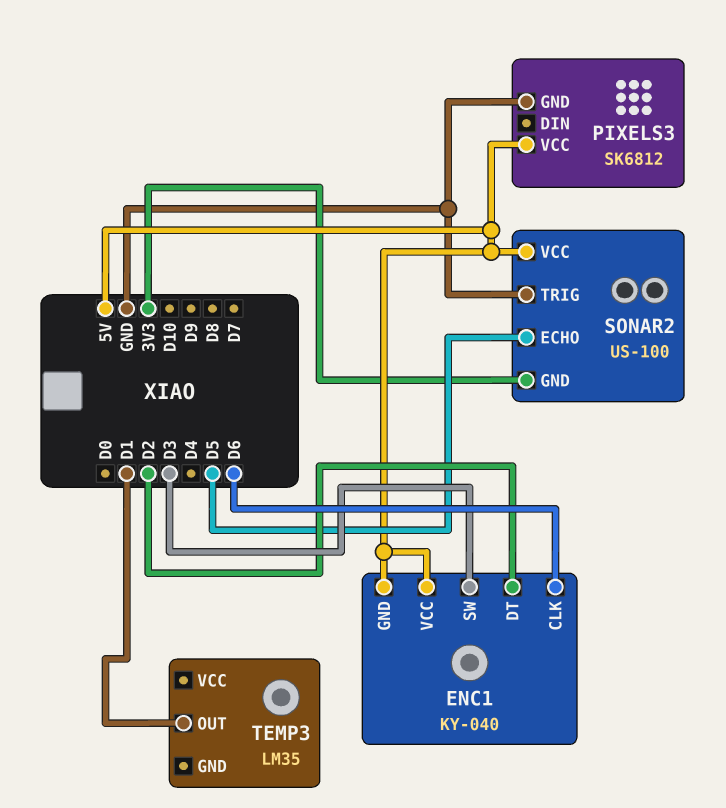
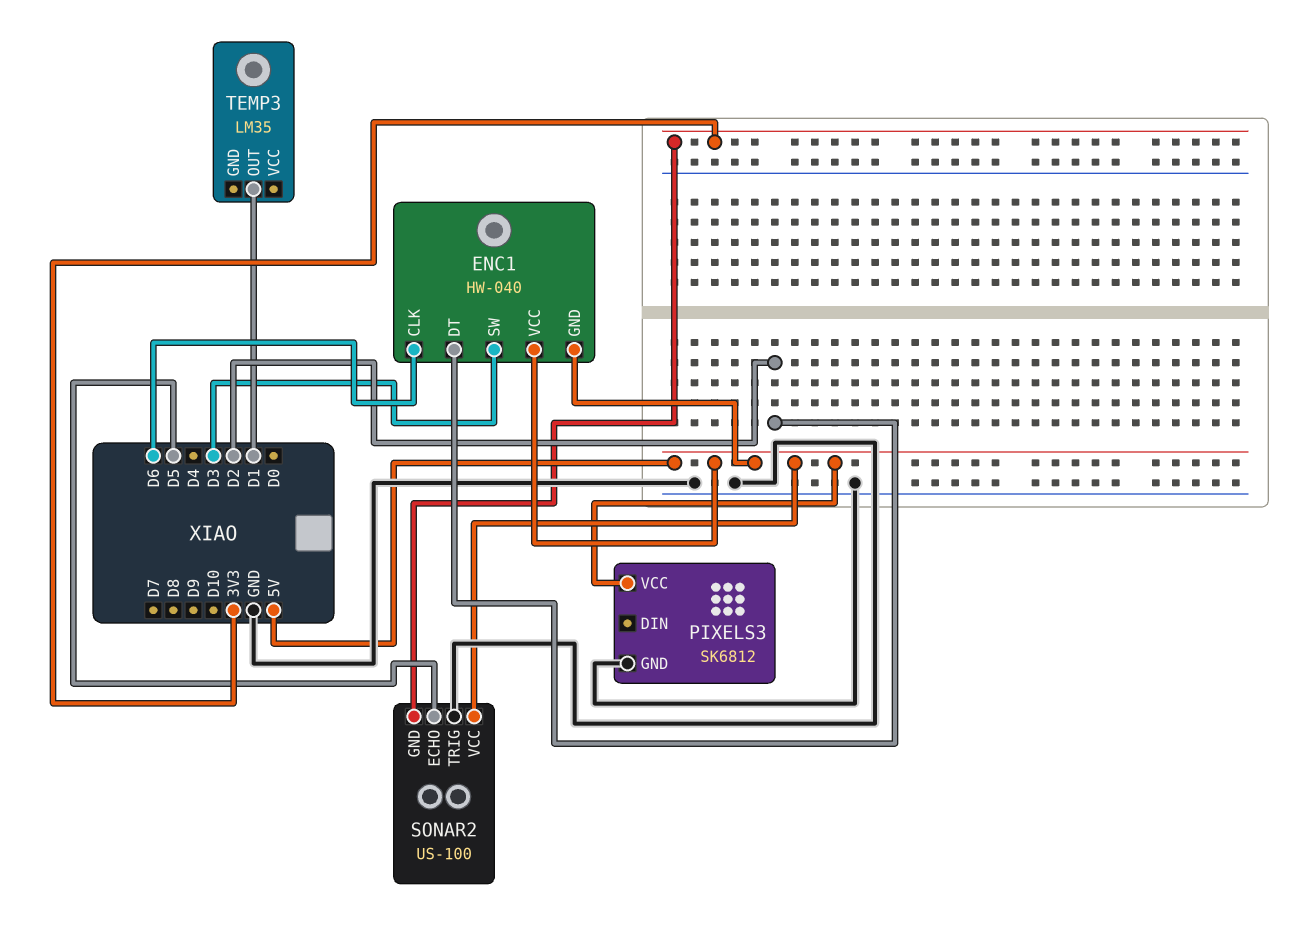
ENC1: KY-040 -> HW-040

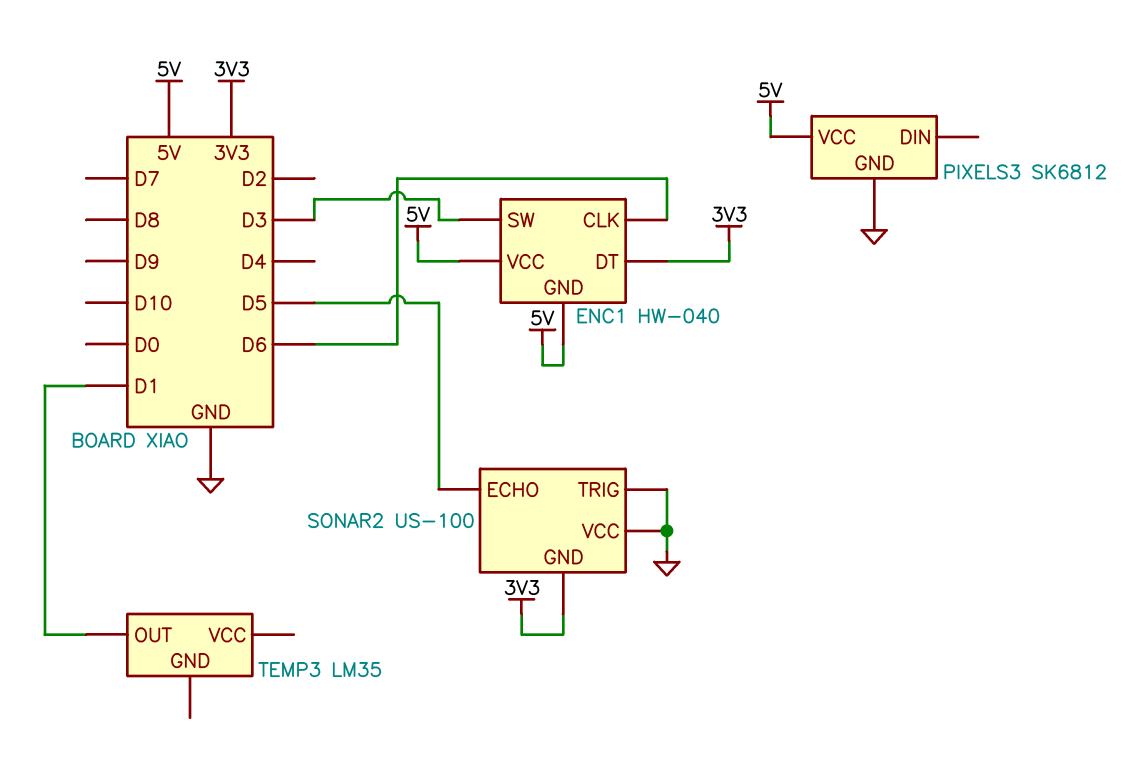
ENC1 pin DT: D2 -> 3V3
SONAR2 pin VCC: 5V -> GND

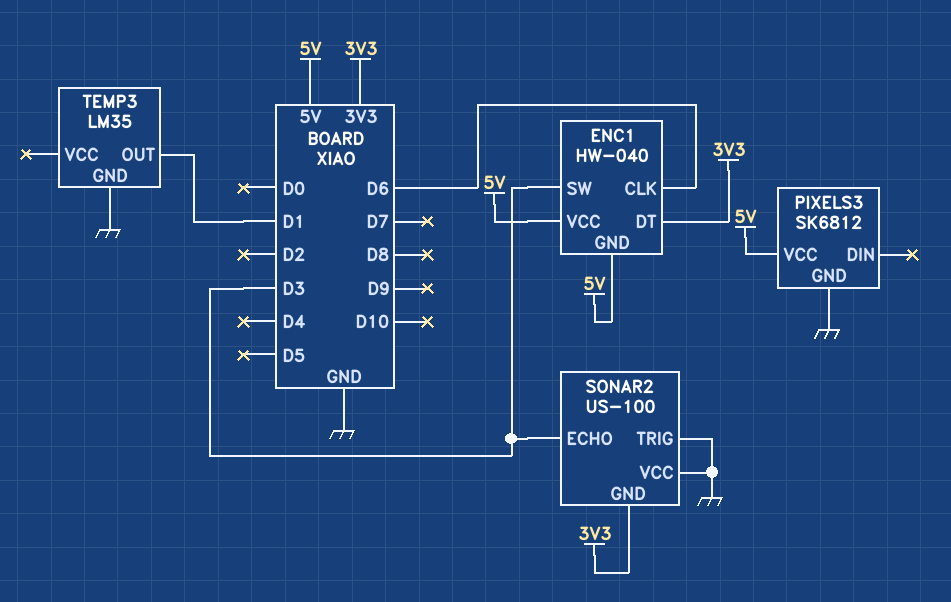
SONAR2 pin ECHO: D5 -> D3
TEMP3 pin GND: none -> GND

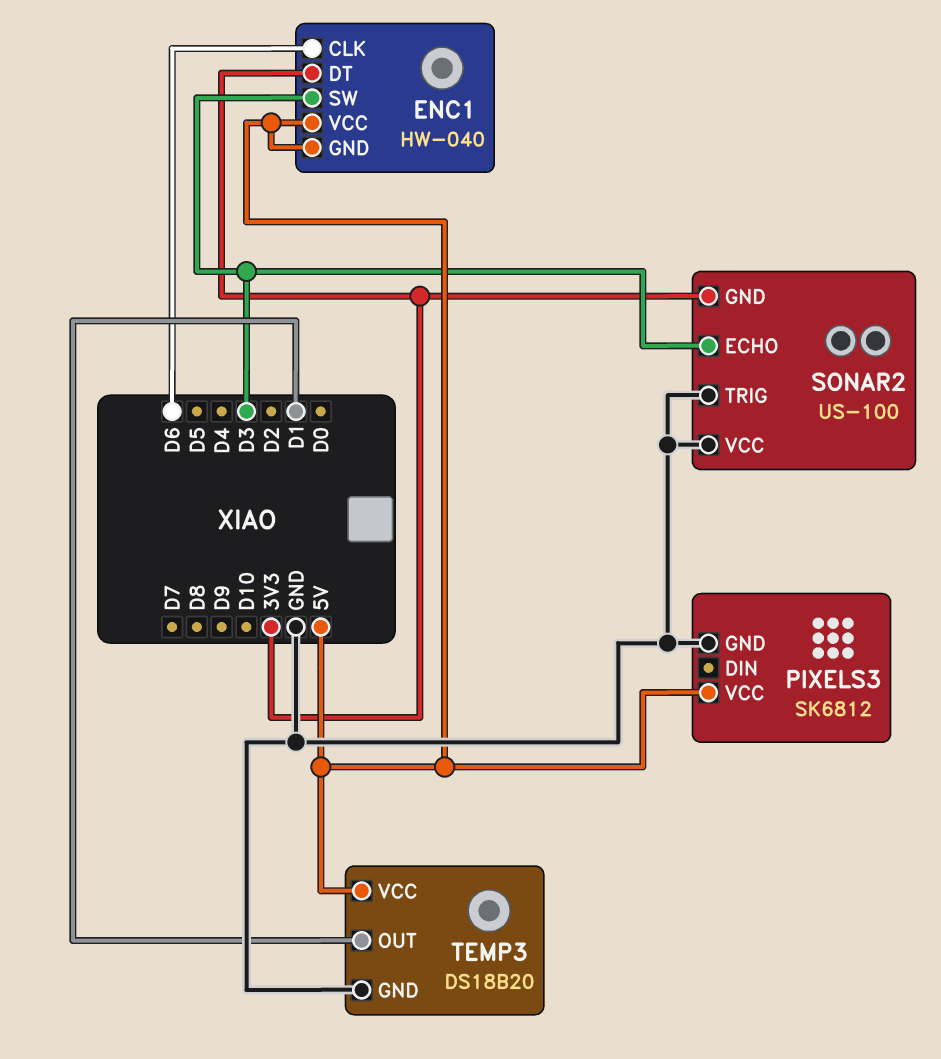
TEMP3: LM35 -> DS18B20
TEMP3 pin VCC: none -> 5V

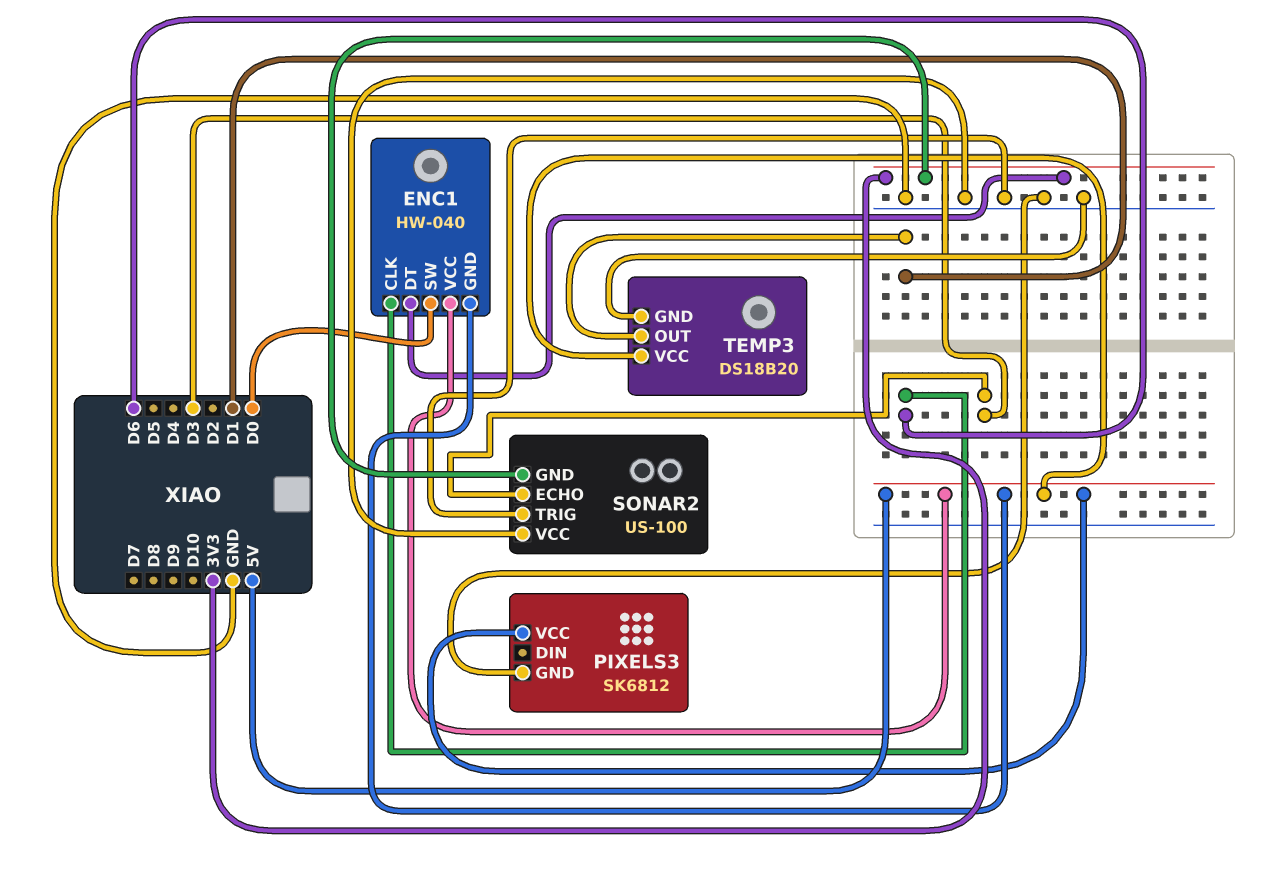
ENC1 pin SW: D3 -> D0

